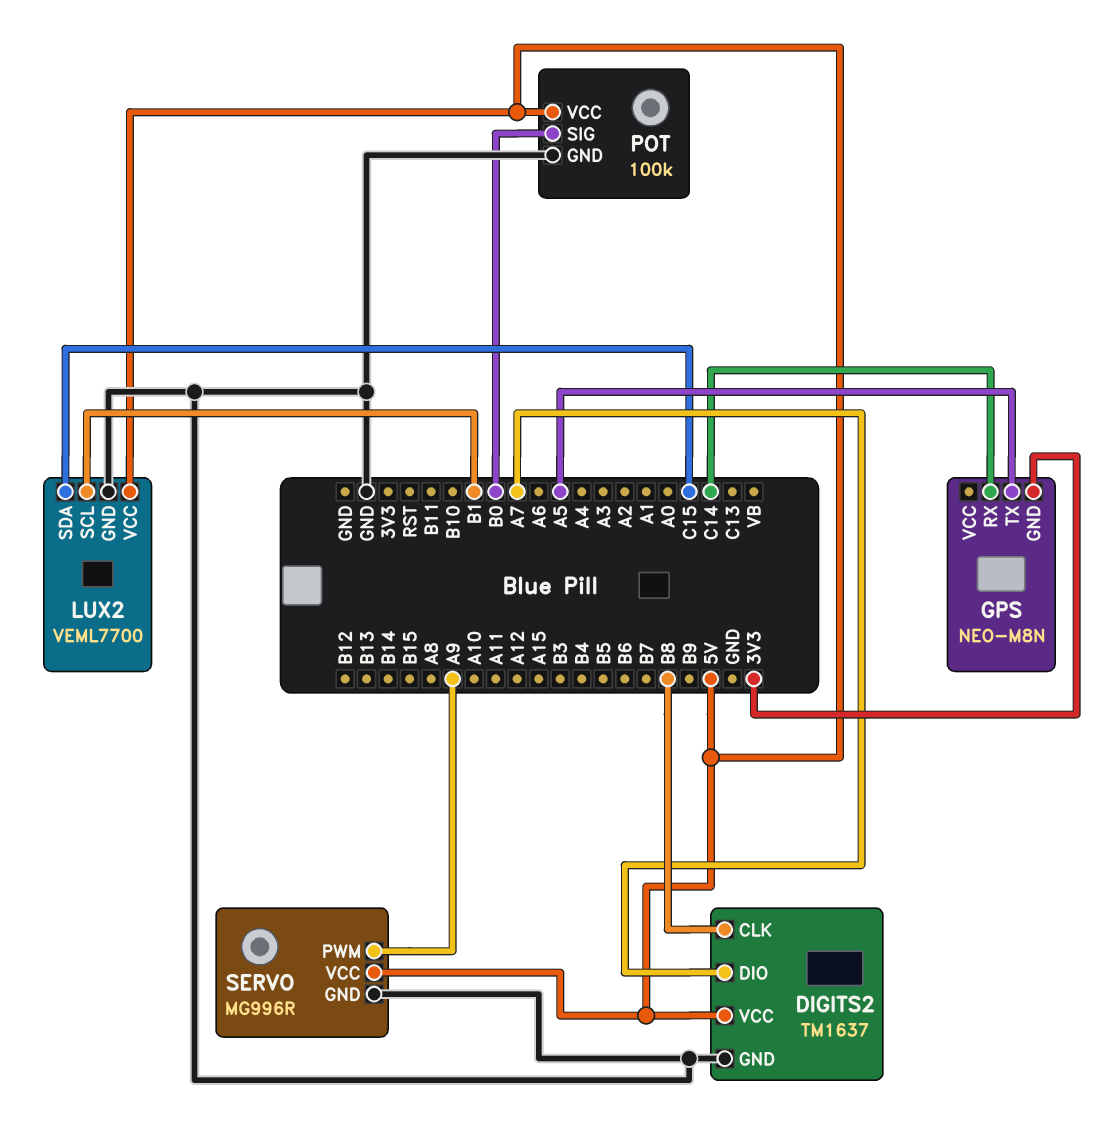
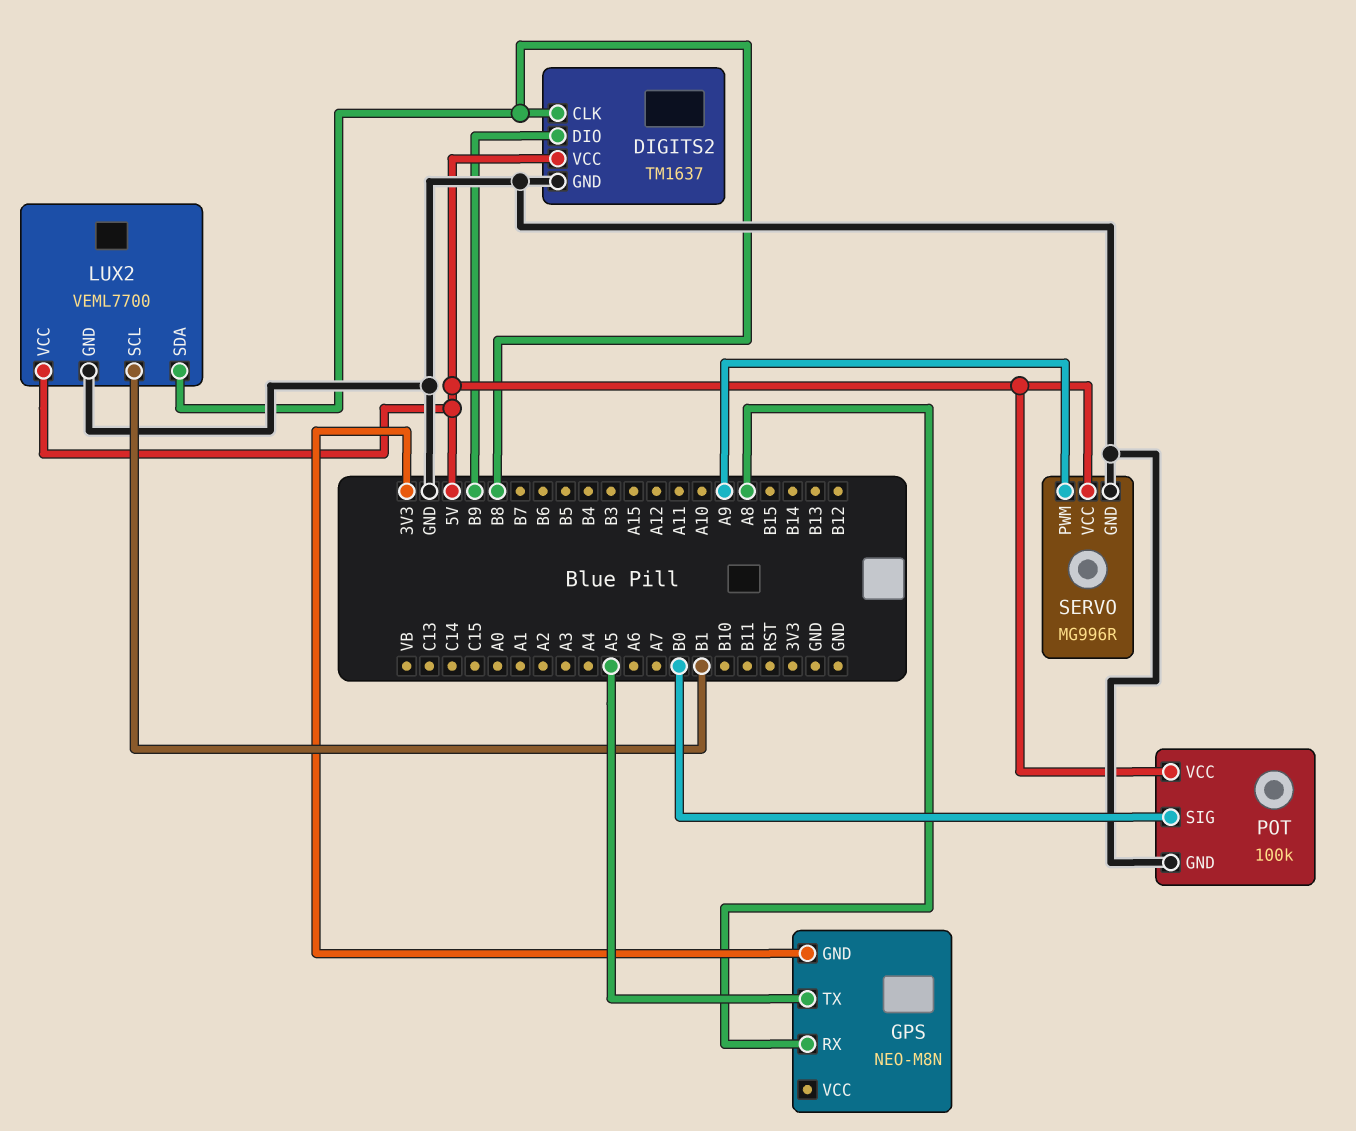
DIGITS2 pin DIO: A7 -> B9
GPS pin RX: C14 -> A8
LUX2 pin SDA: C15 -> B8

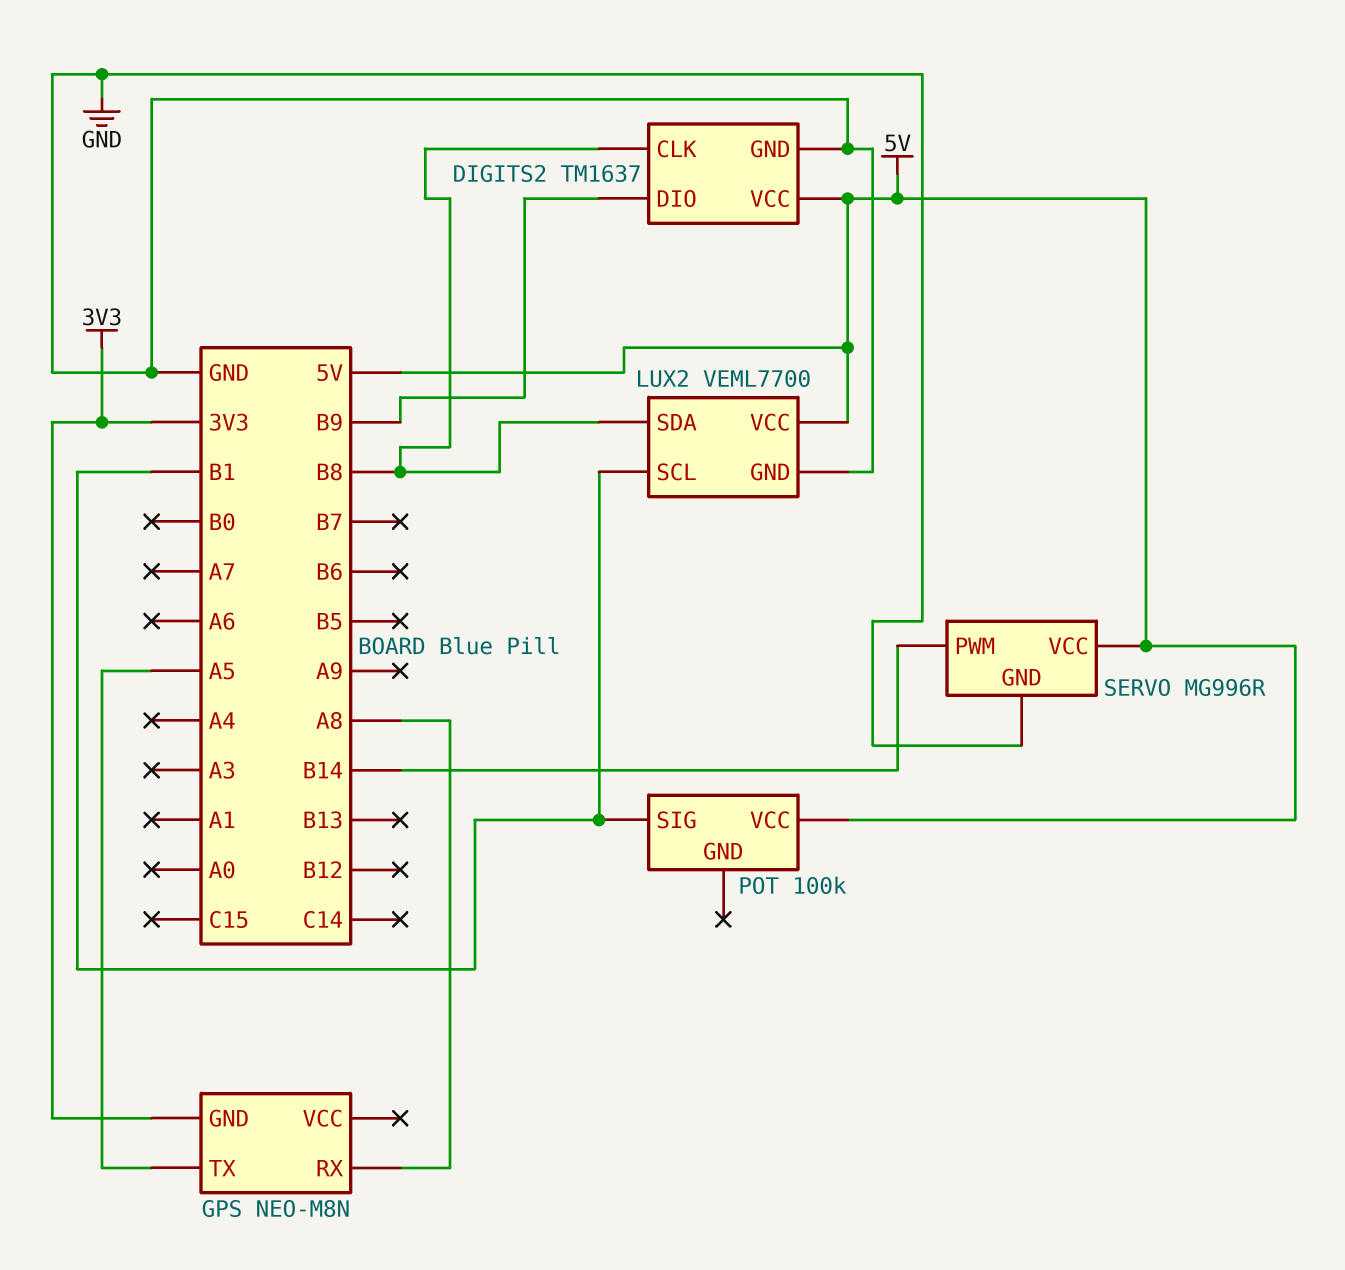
POT pin GND: GND -> none
POT pin SIG: B0 -> B1
SERVO pin PWM: A9 -> B14

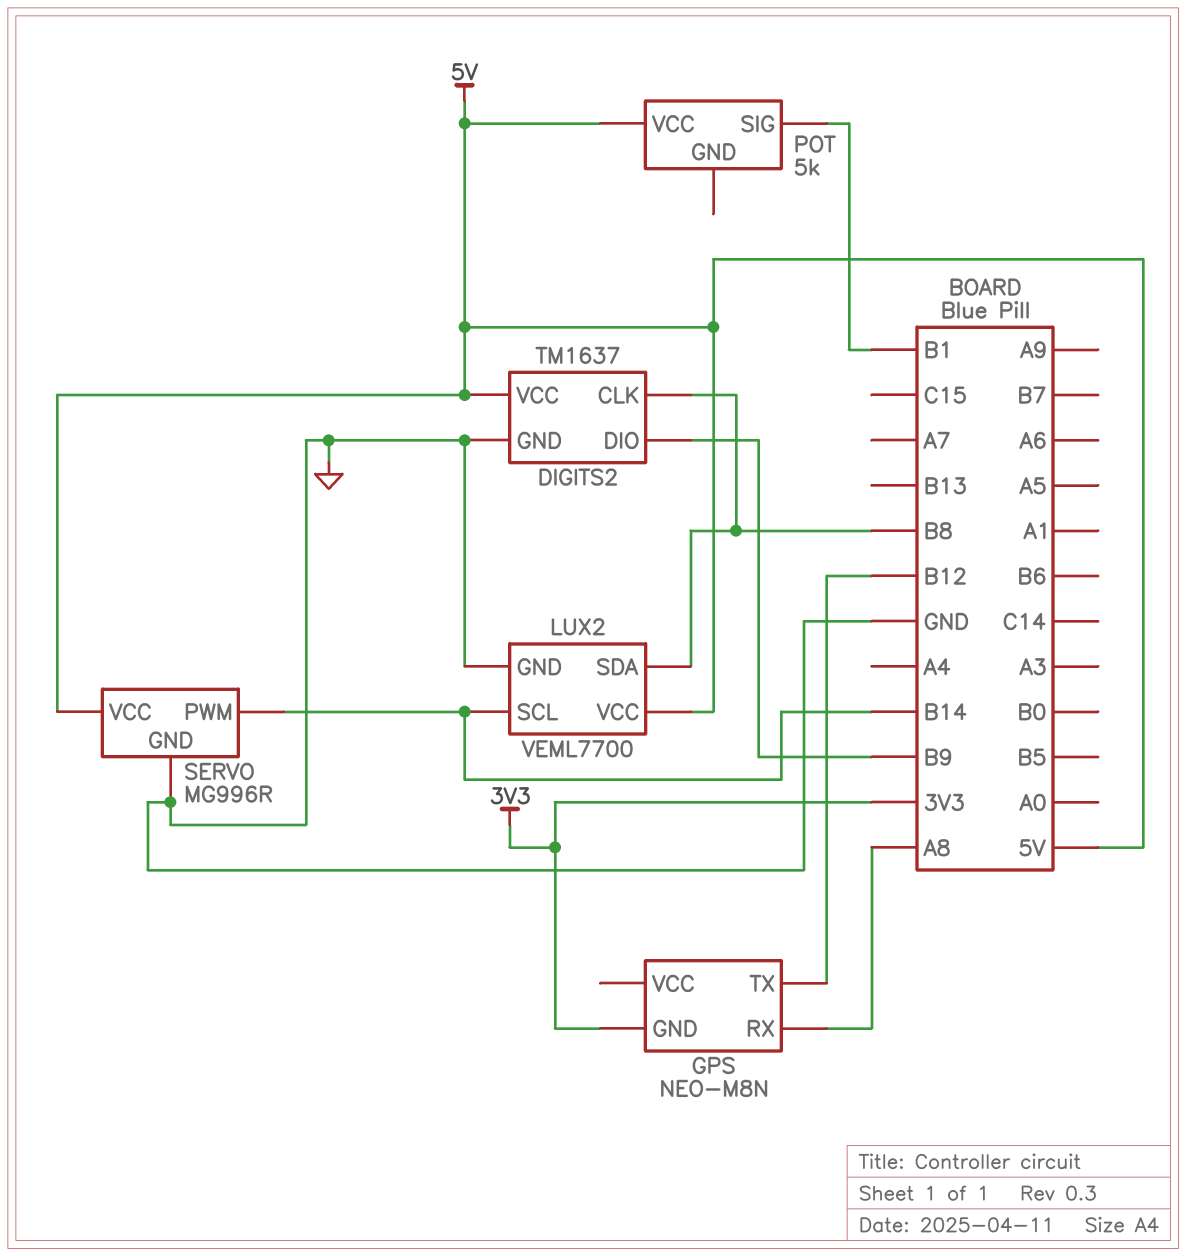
GPS pin TX: A5 -> B12
LUX2 pin SCL: B1 -> B14
POT: 100k -> 5k

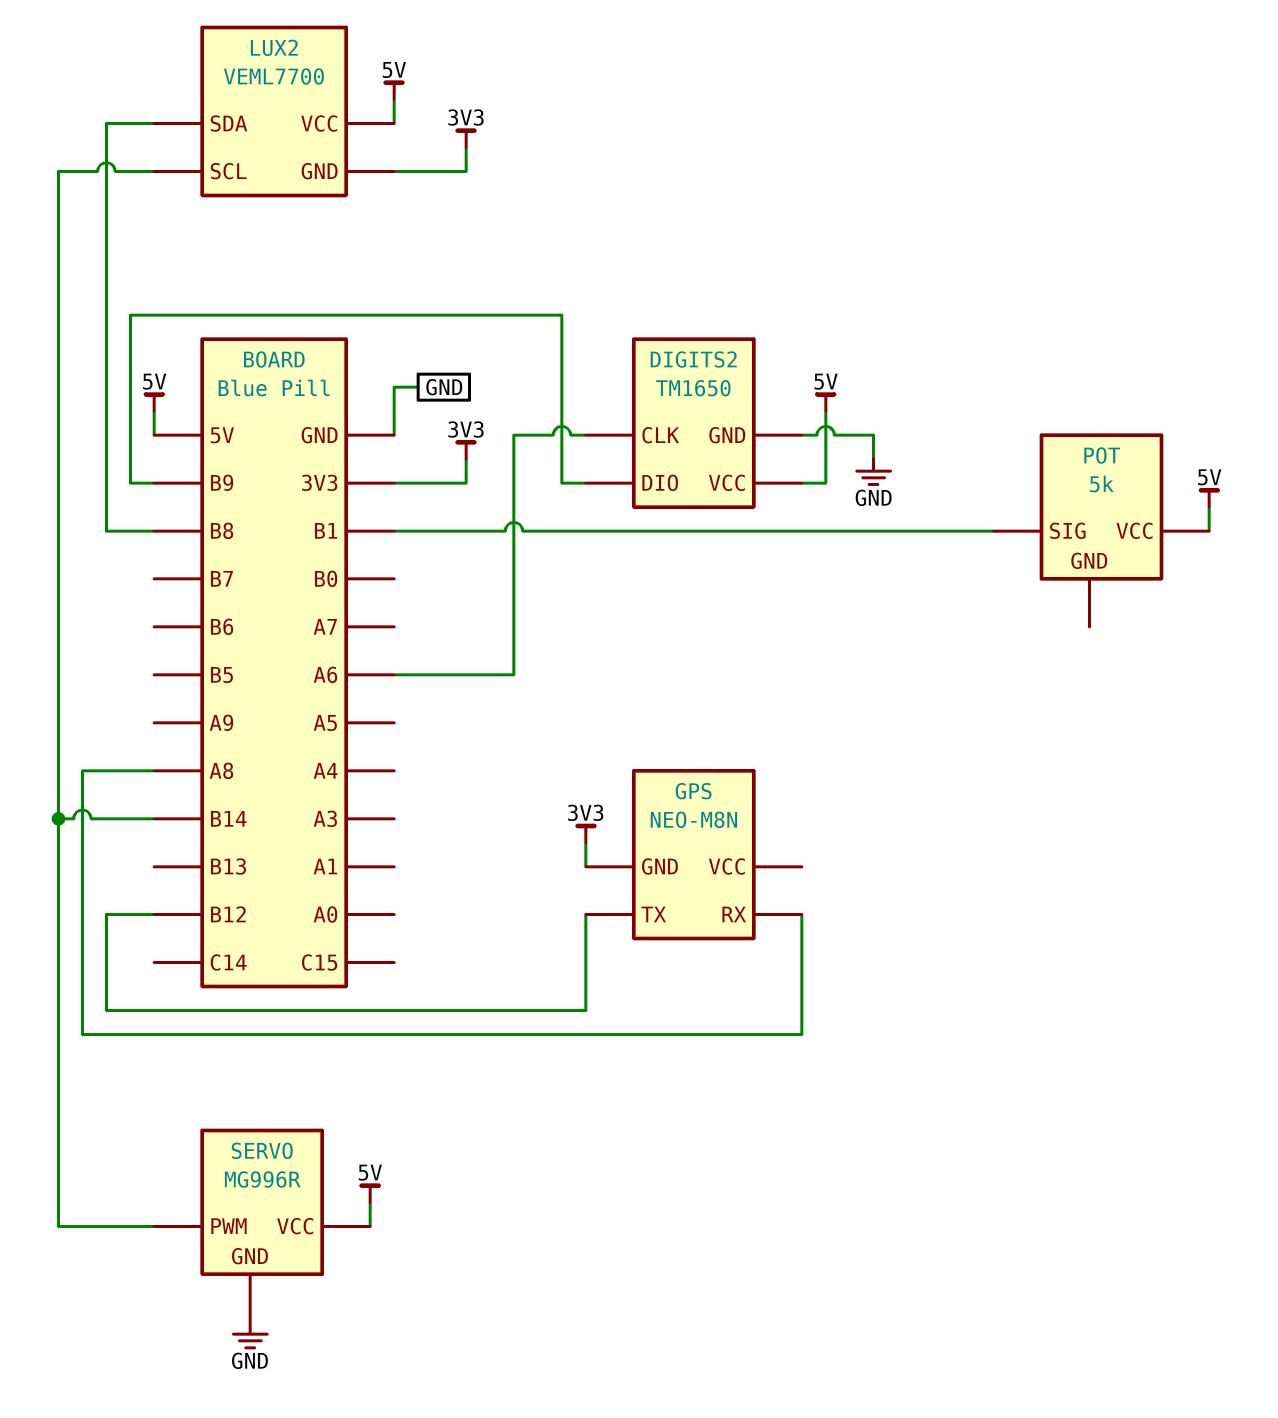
DIGITS2: TM1637 -> TM1650
DIGITS2 pin CLK: B8 -> A6
LUX2 pin GND: GND -> 3V3

